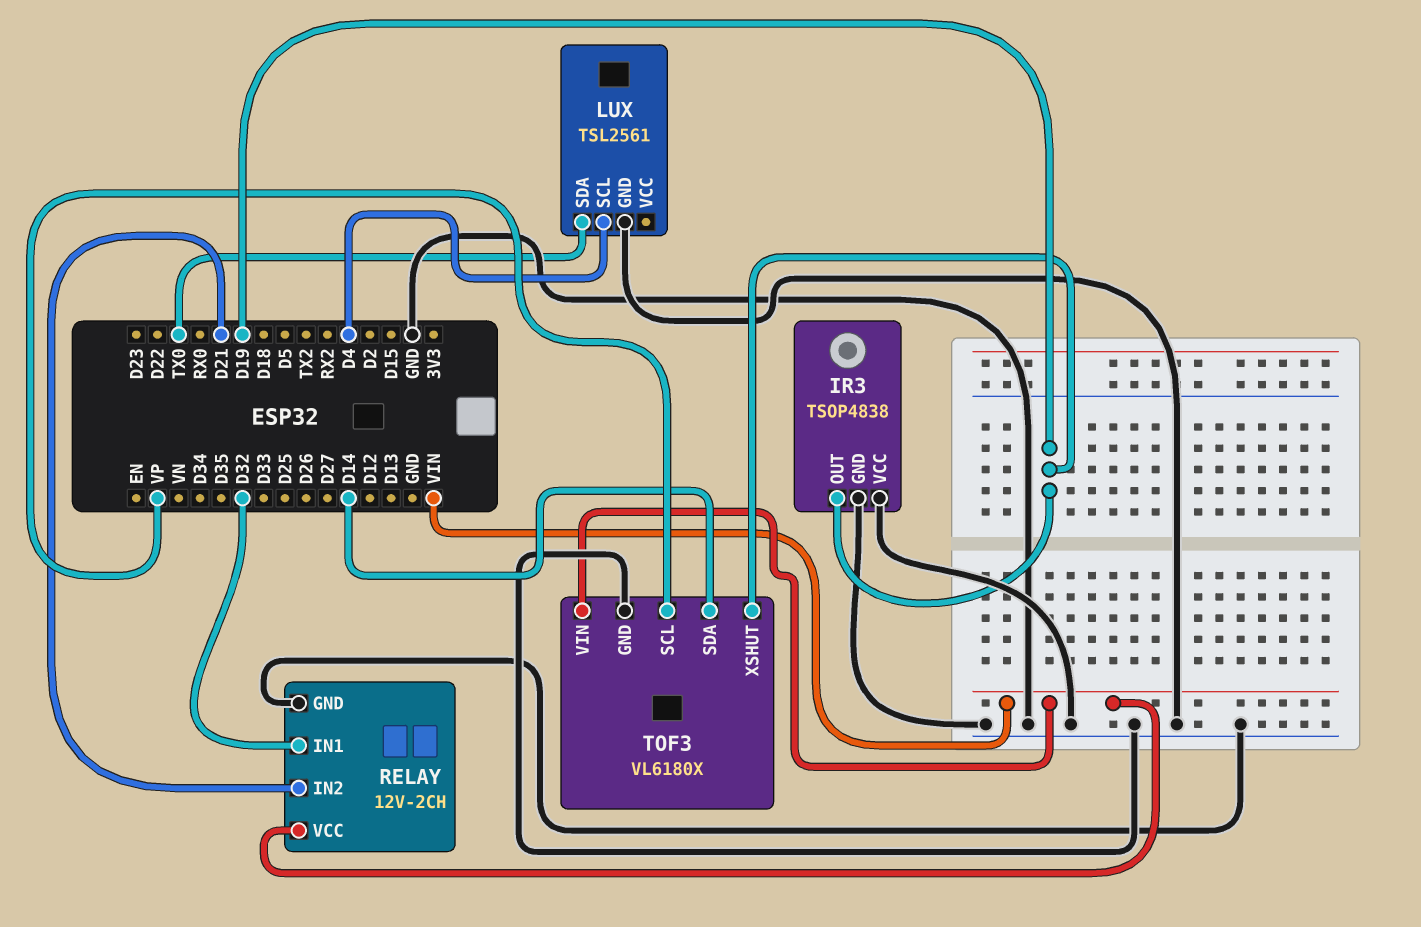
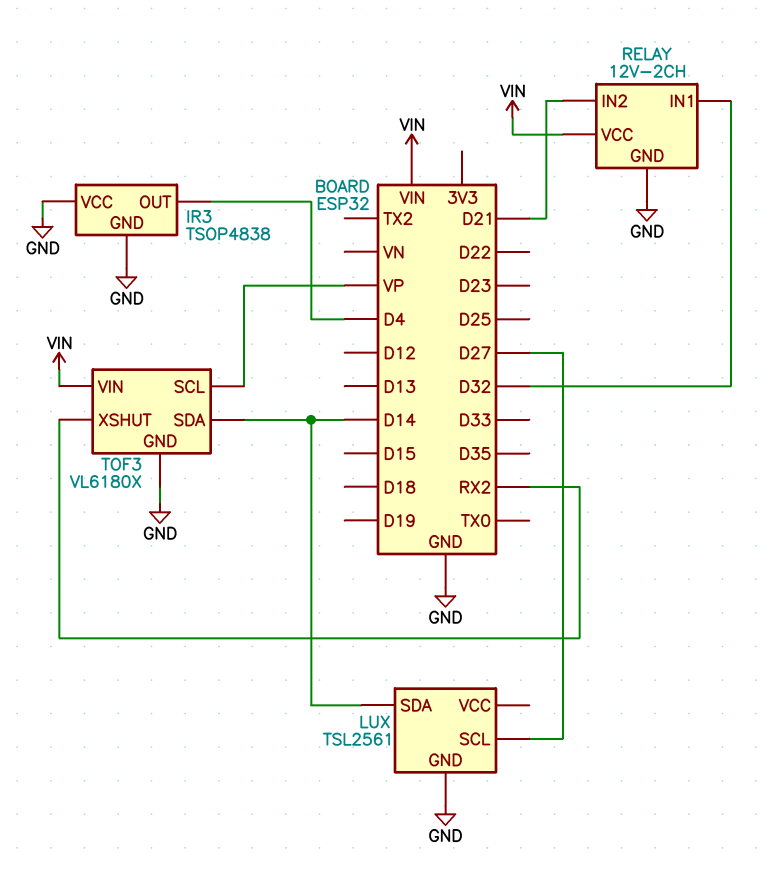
IR3 pin OUT: D19 -> D4
LUX pin SCL: D4 -> D27
LUX pin SDA: TX0 -> D14
TOF3 pin XSHUT: D19 -> RX2

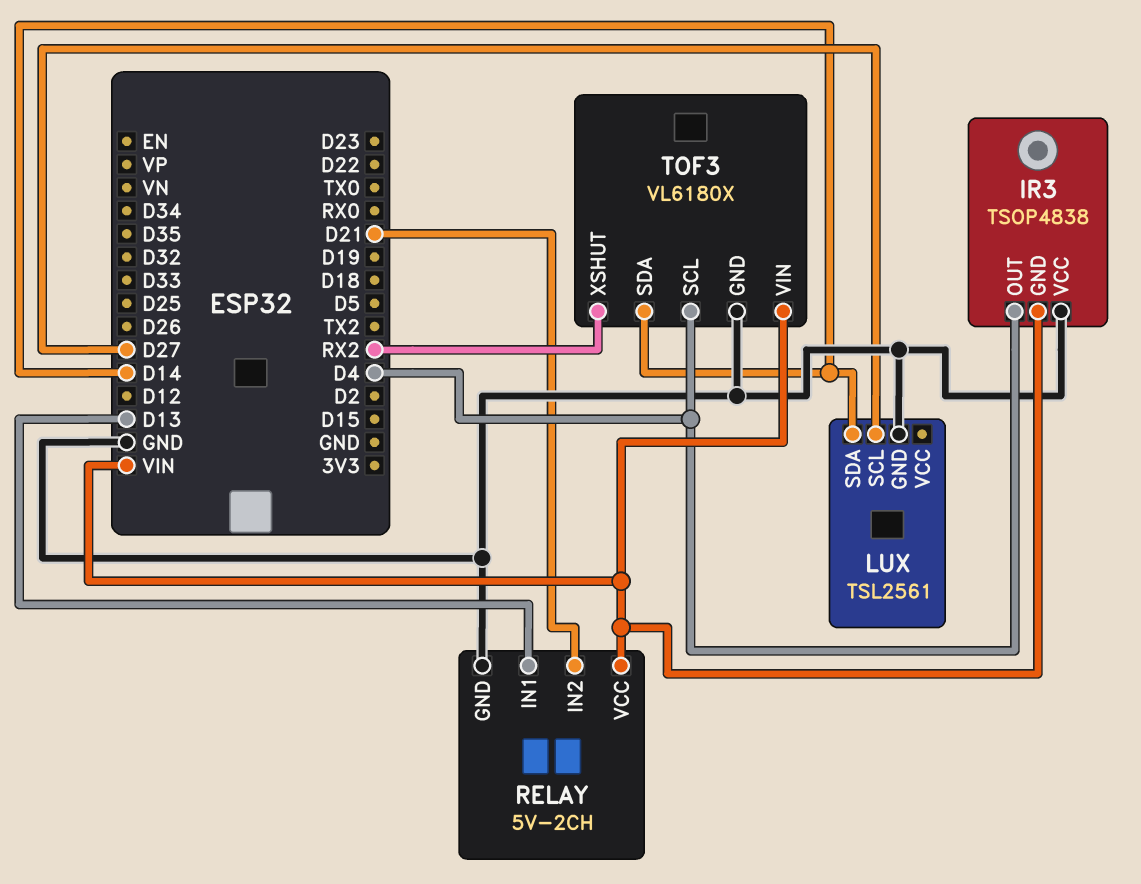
IR3 pin GND: GND -> VIN
RELAY: 12V-2CH -> 5V-2CH
RELAY pin IN1: D32 -> D13
TOF3 pin SCL: VP -> D4

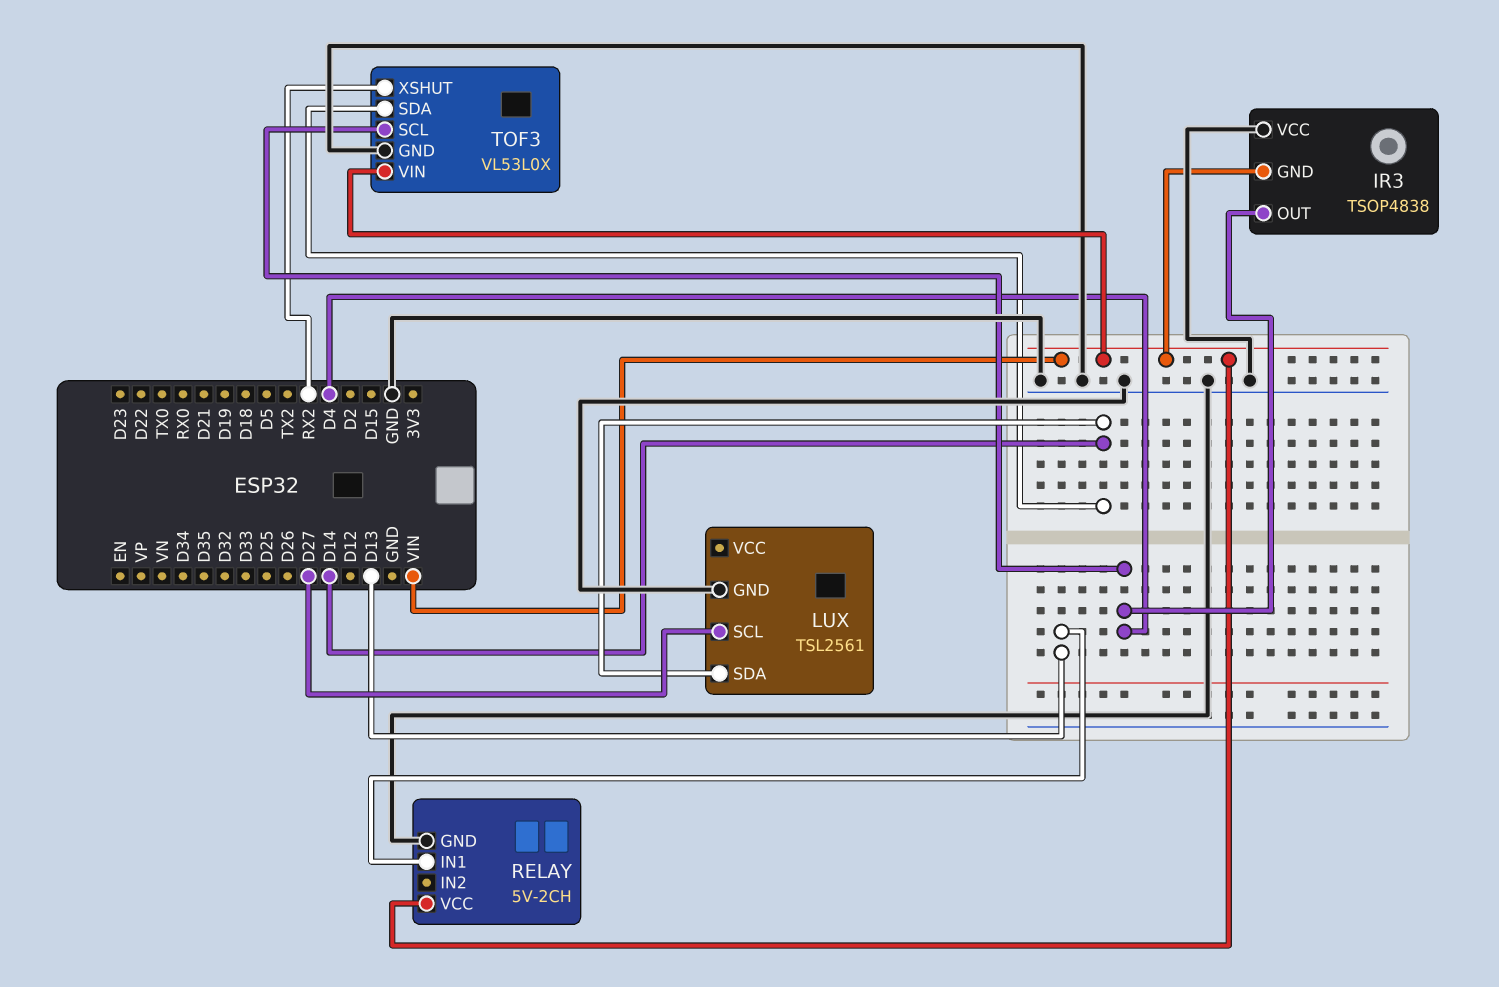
RELAY pin IN2: D21 -> none
TOF3: VL6180X -> VL53L0X

